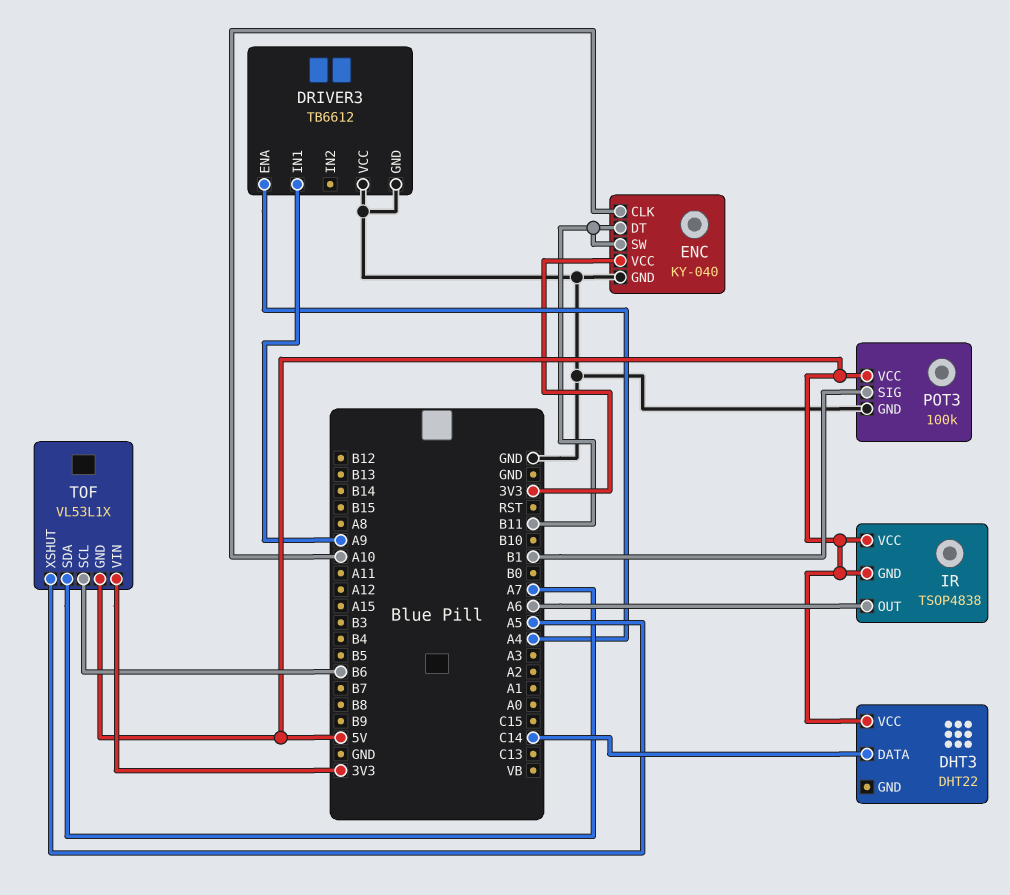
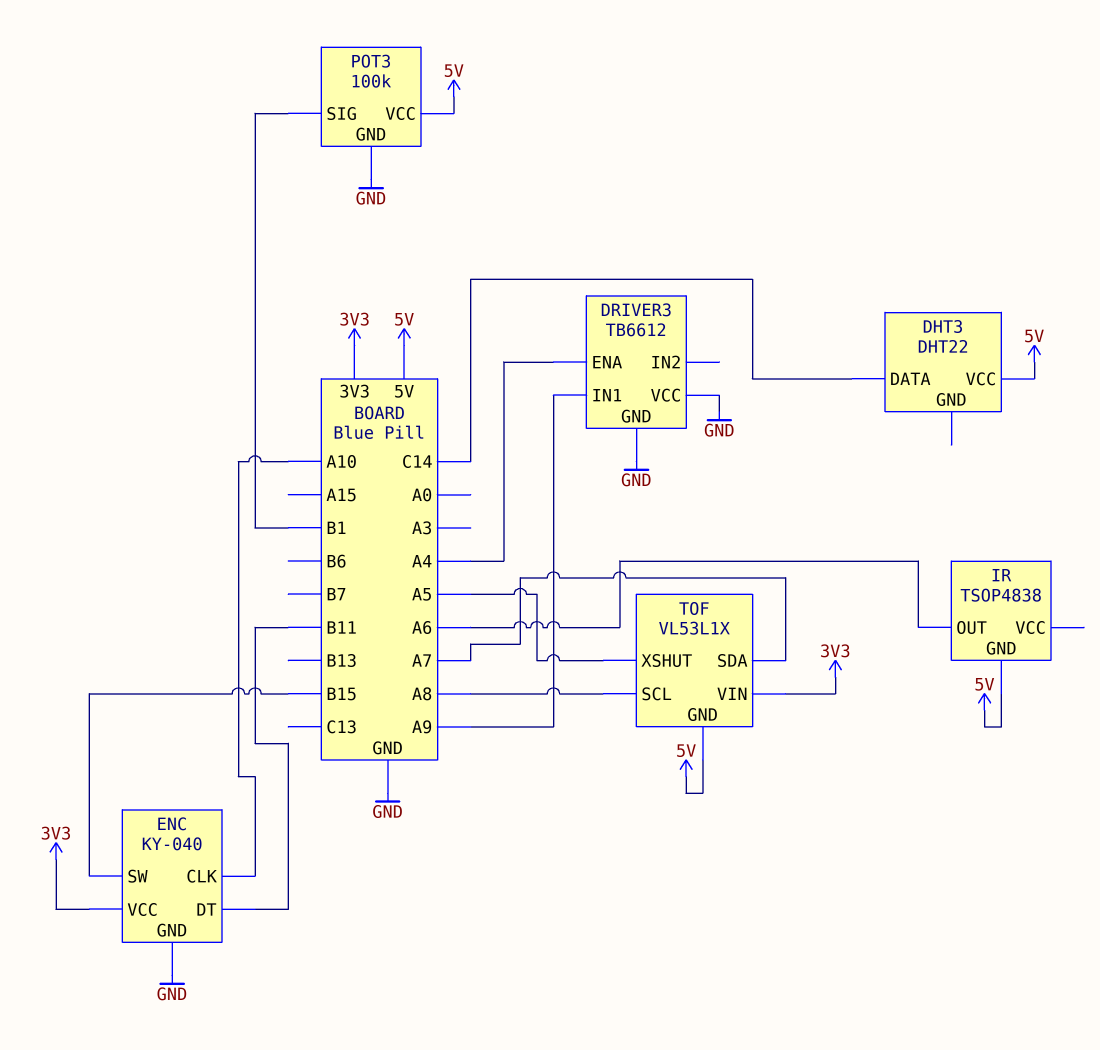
ENC pin SW: B11 -> B15
IR pin VCC: 5V -> none
TOF pin SCL: B6 -> A8

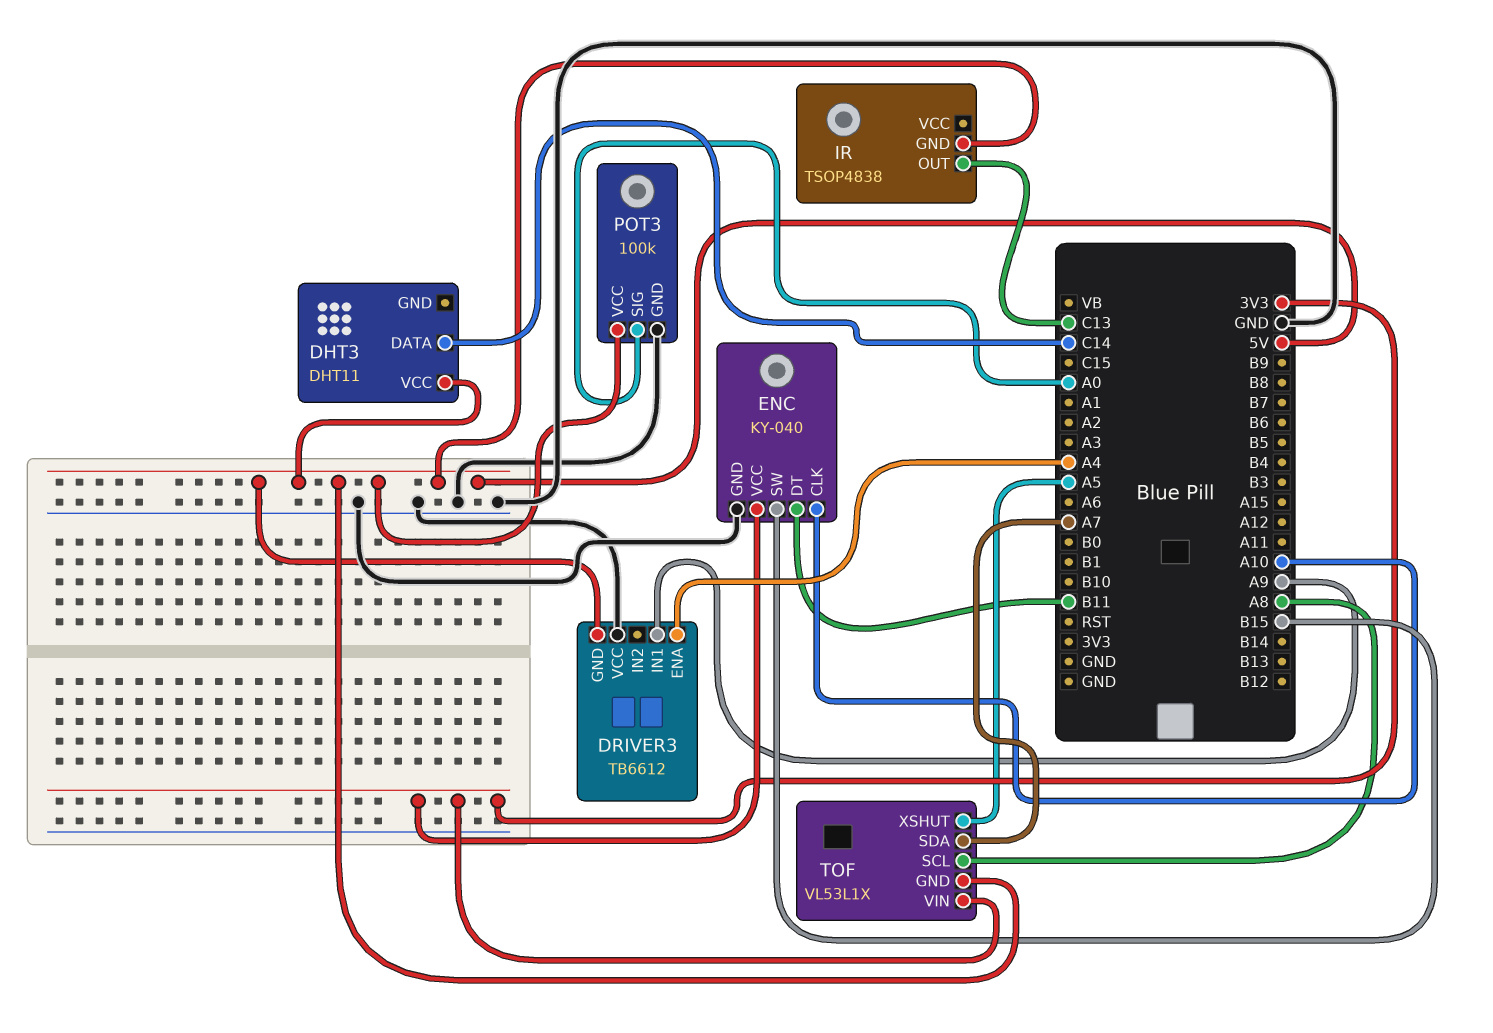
DHT3: DHT22 -> DHT11
DRIVER3 pin GND: GND -> 5V
IR pin OUT: A6 -> C13
POT3 pin SIG: B1 -> A0

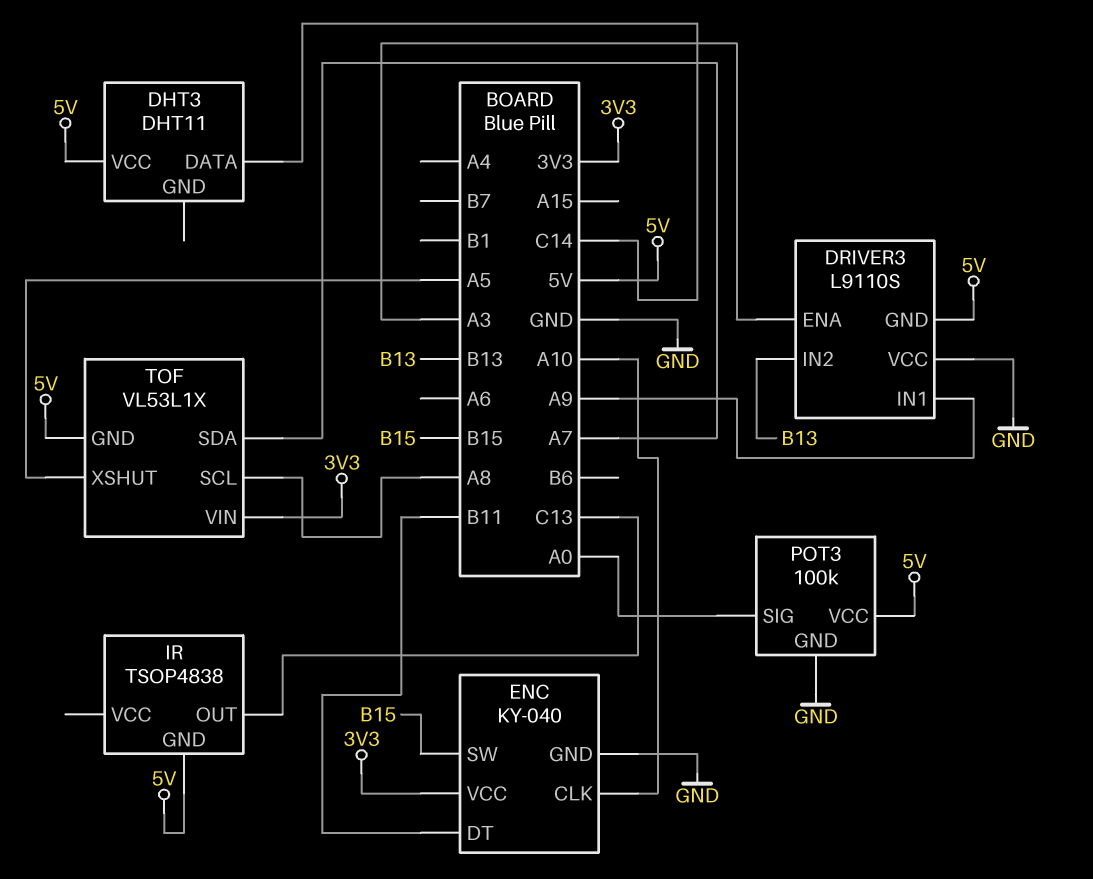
DRIVER3: TB6612 -> L9110S
DRIVER3 pin ENA: A4 -> A3
DRIVER3 pin IN2: none -> B13

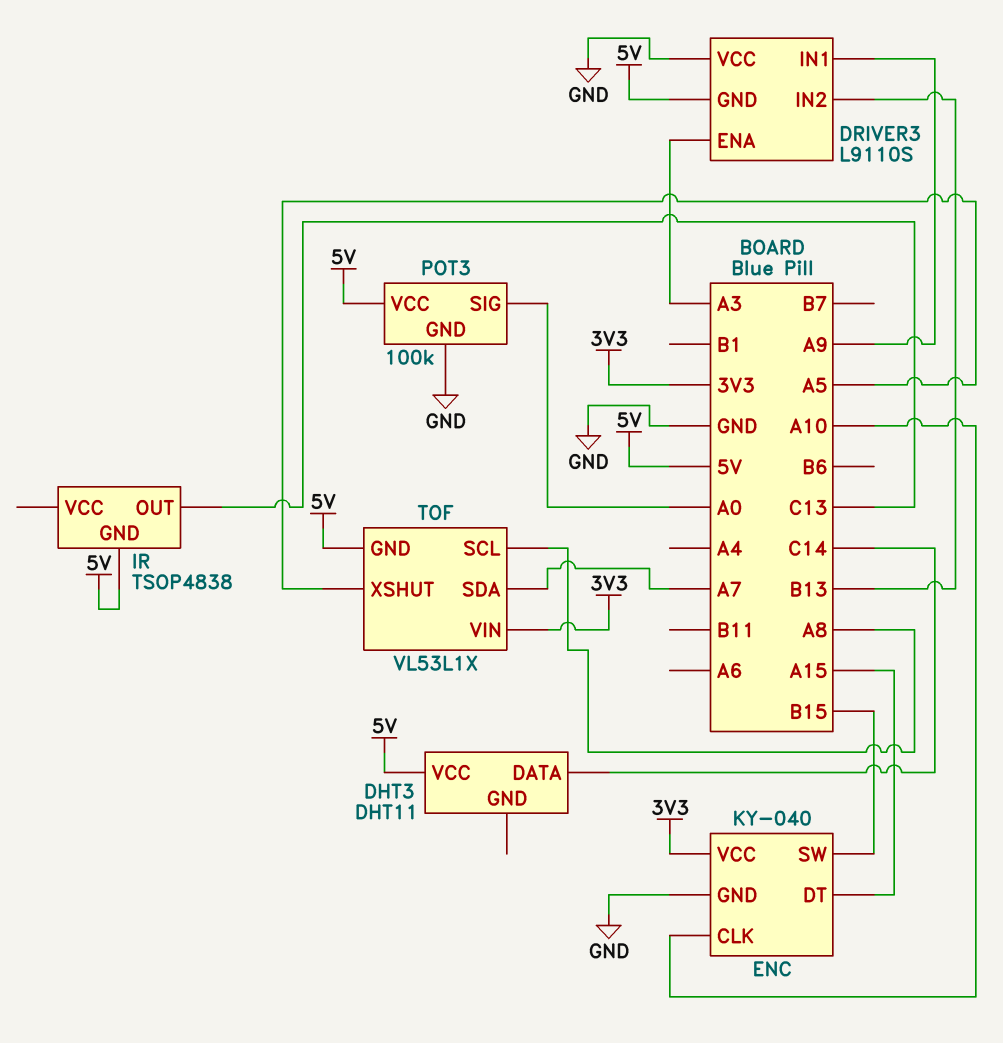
ENC pin DT: B11 -> A15

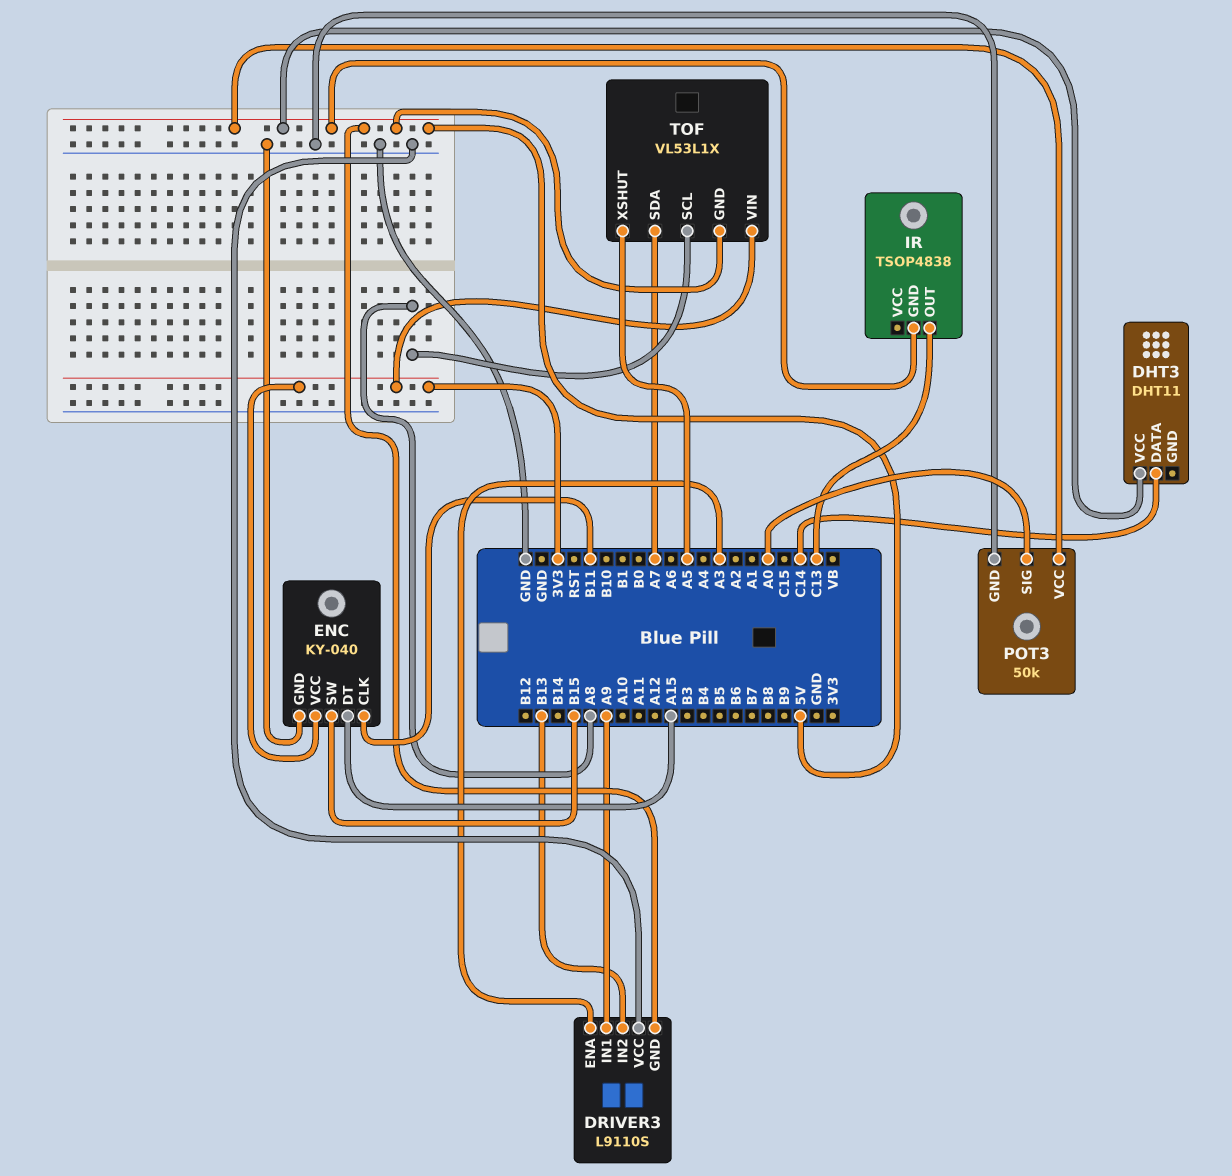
ENC pin CLK: A10 -> B11
POT3: 100k -> 50k

